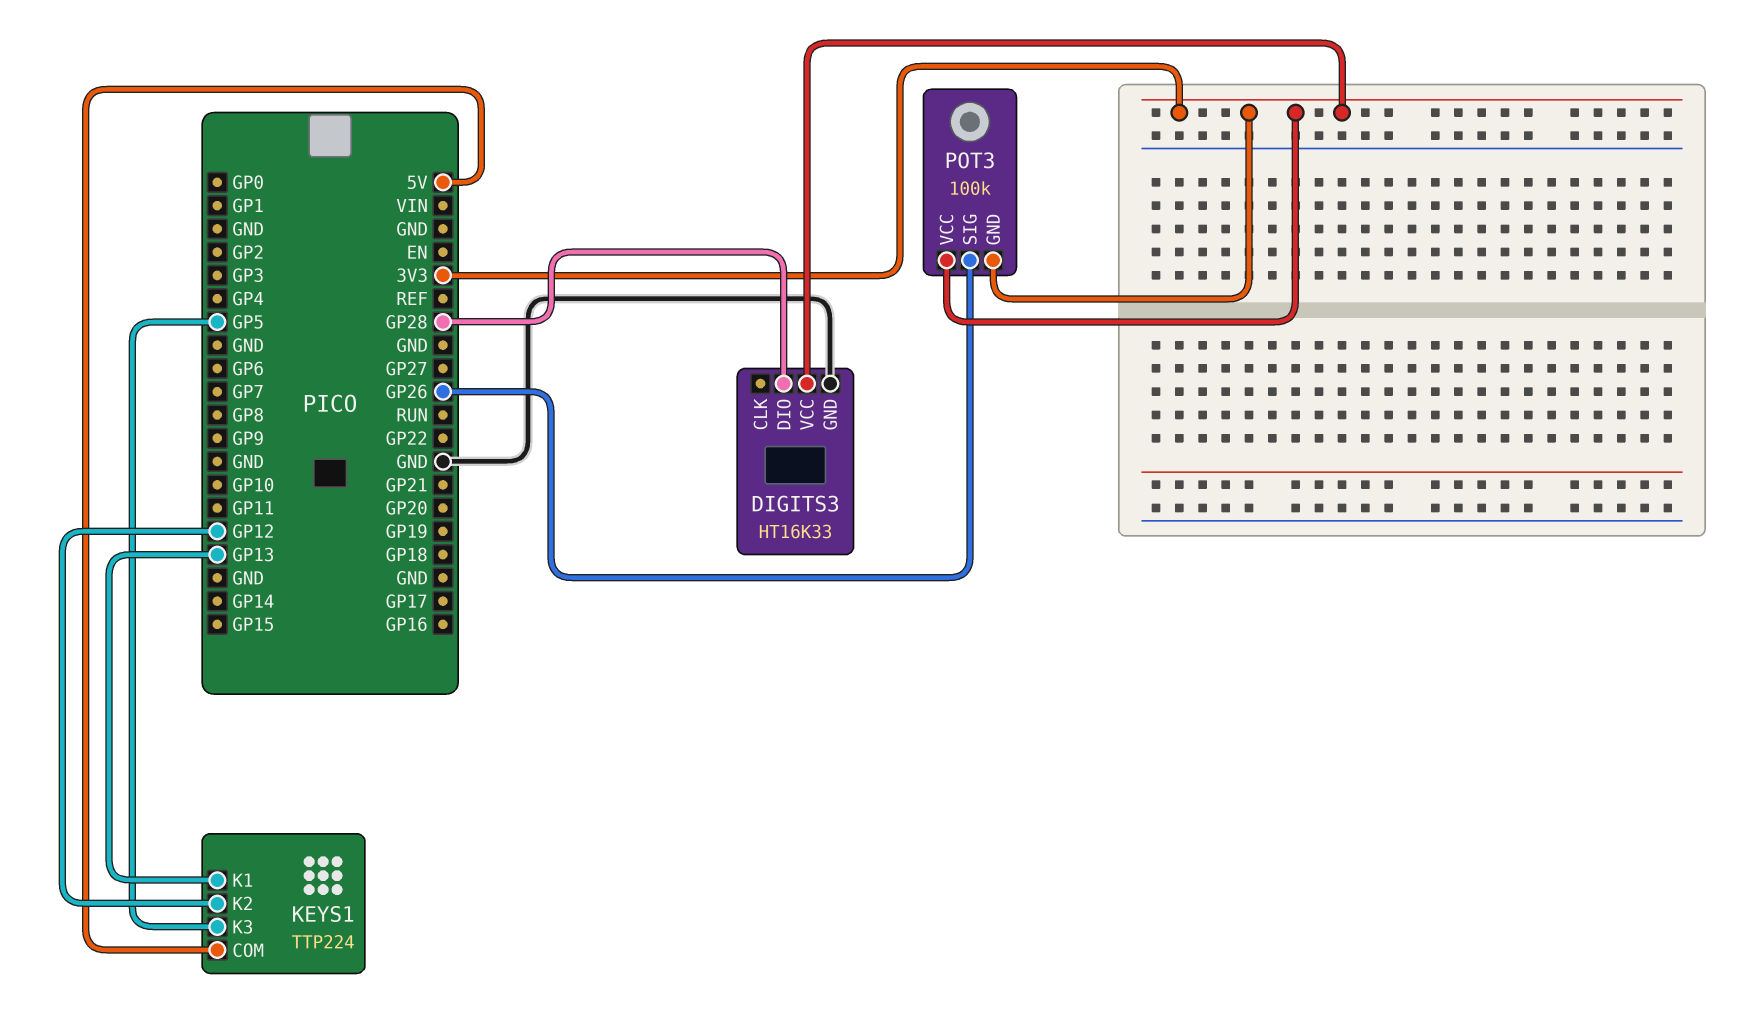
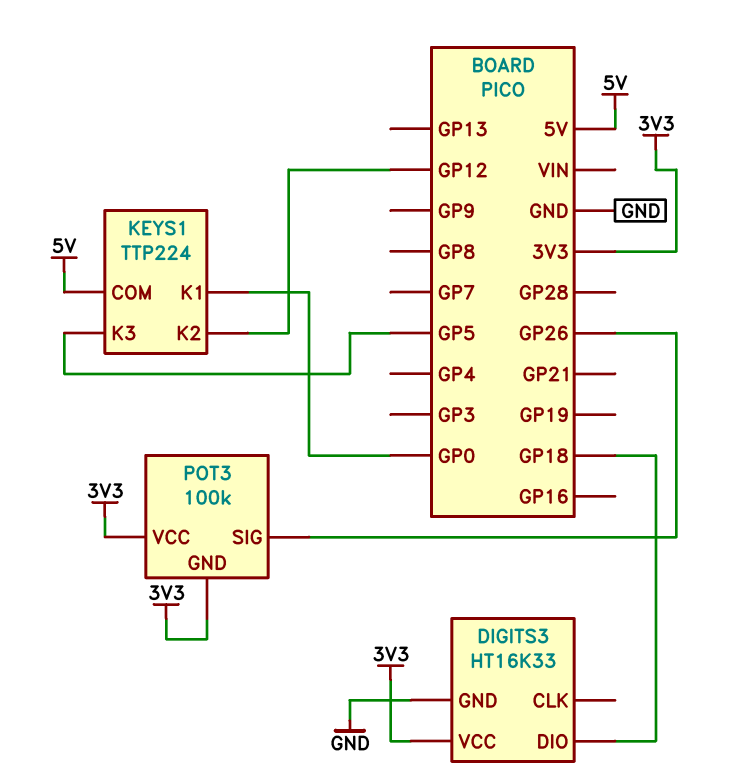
DIGITS3 pin DIO: GP28 -> GP18
KEYS1 pin K1: GP13 -> GP0

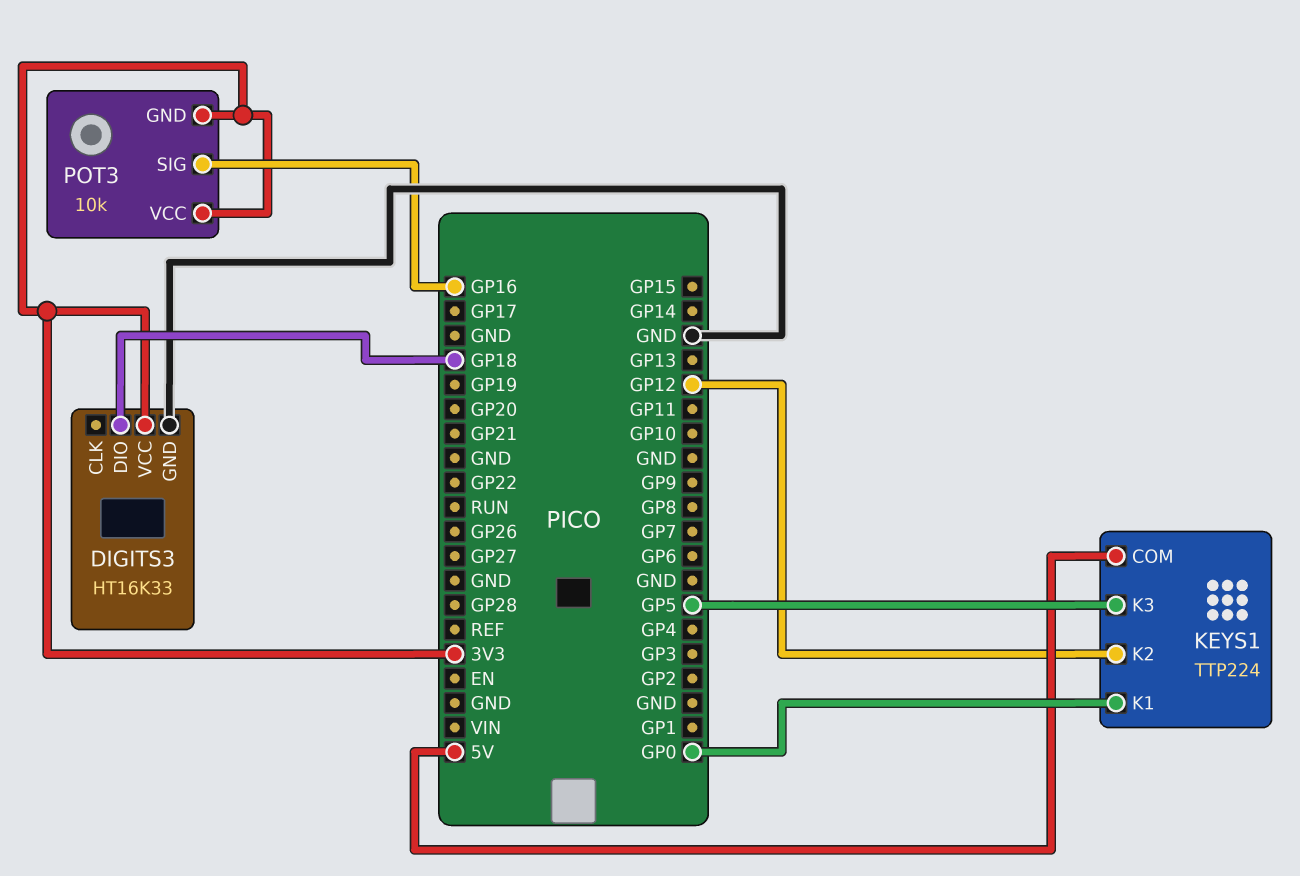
POT3: 100k -> 10k
POT3 pin SIG: GP26 -> GP16

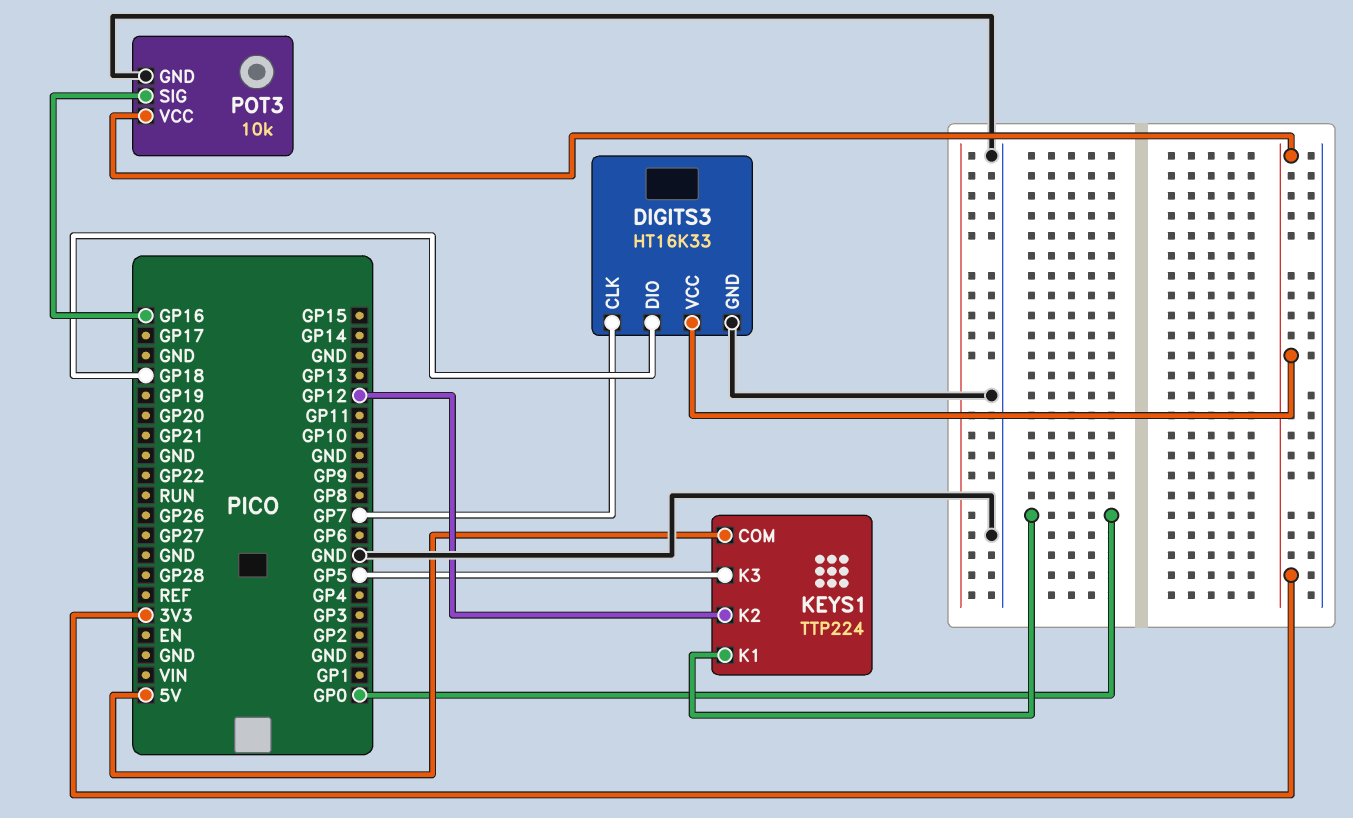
DIGITS3 pin CLK: none -> GP7
POT3 pin GND: 3V3 -> GND

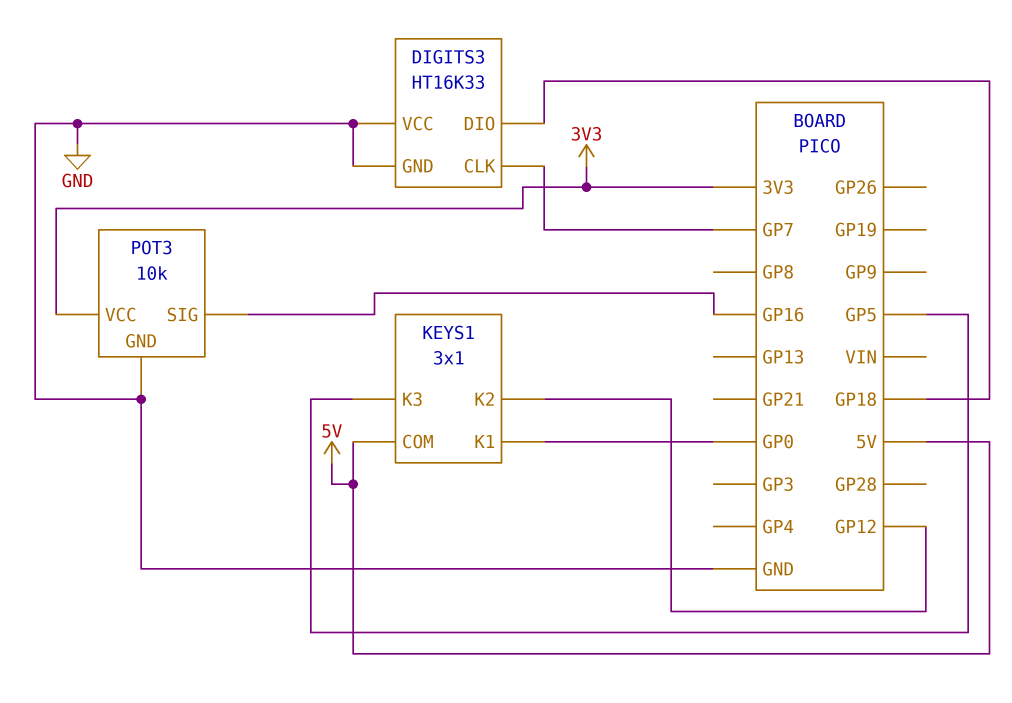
DIGITS3 pin VCC: 3V3 -> GND
KEYS1: TTP224 -> 3x1

